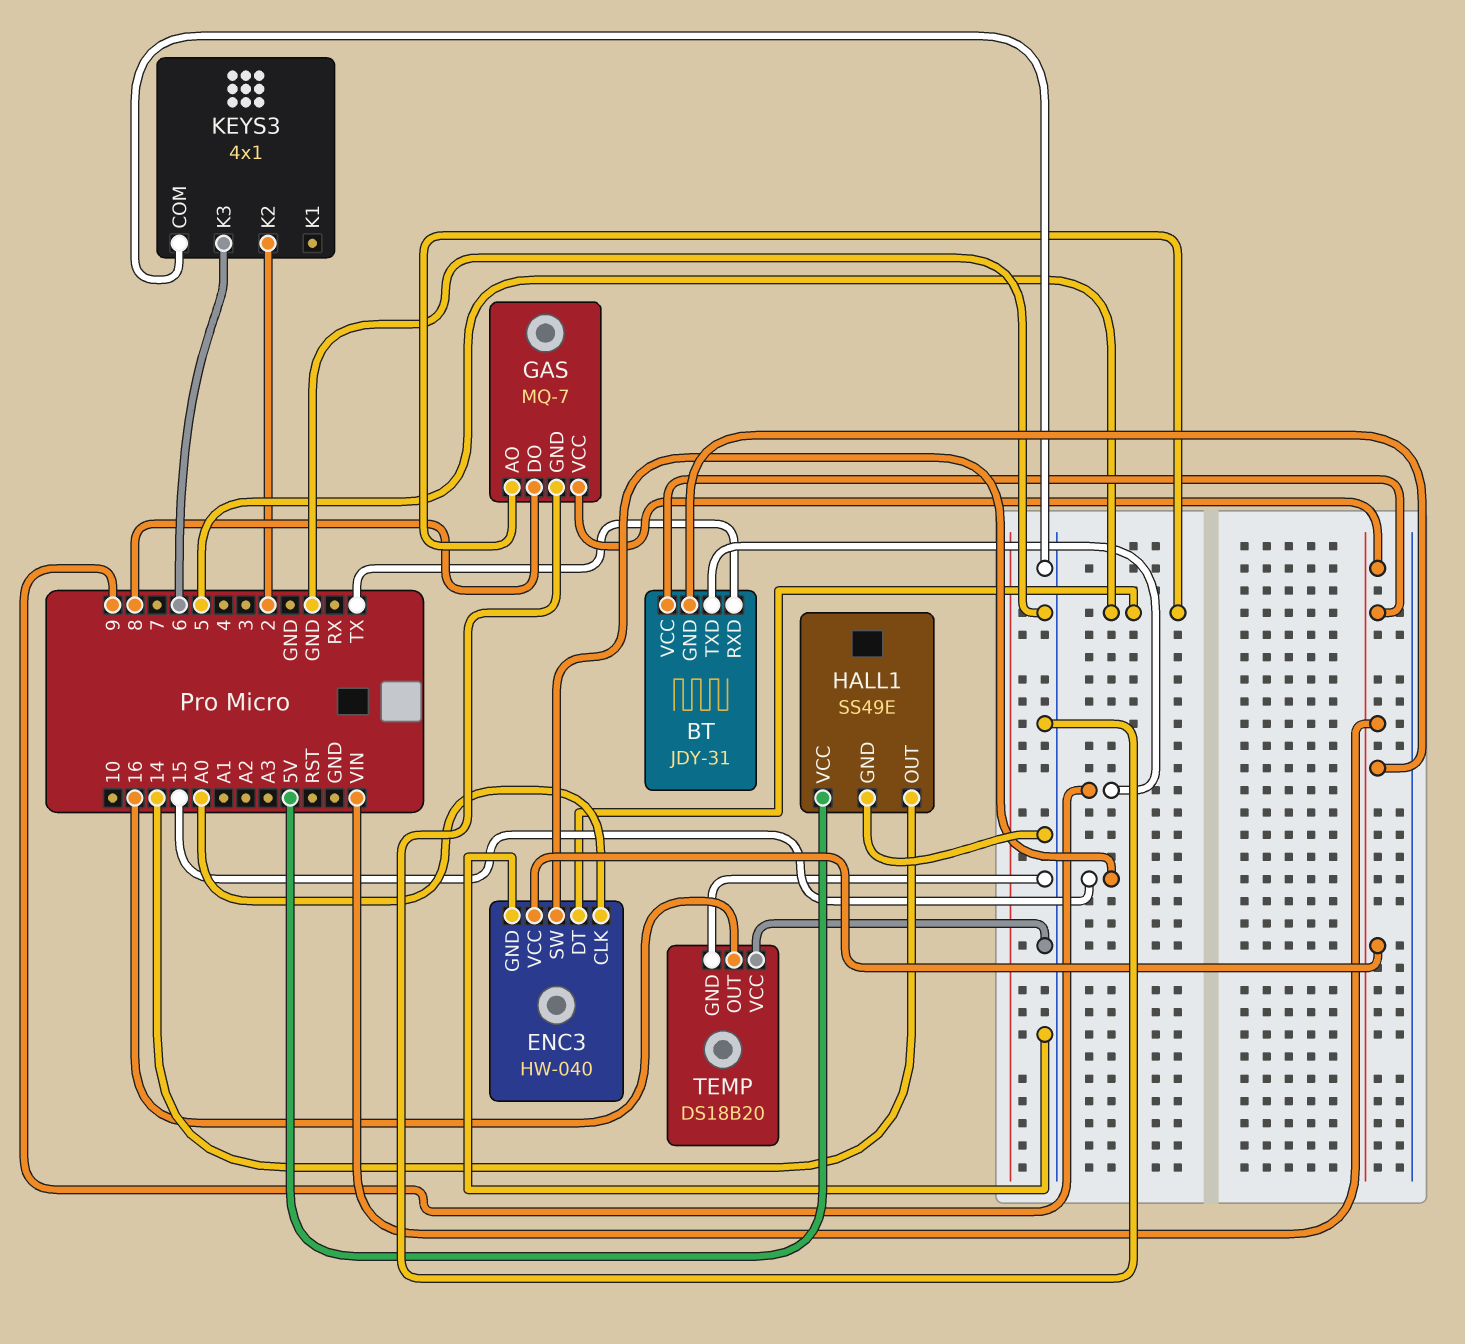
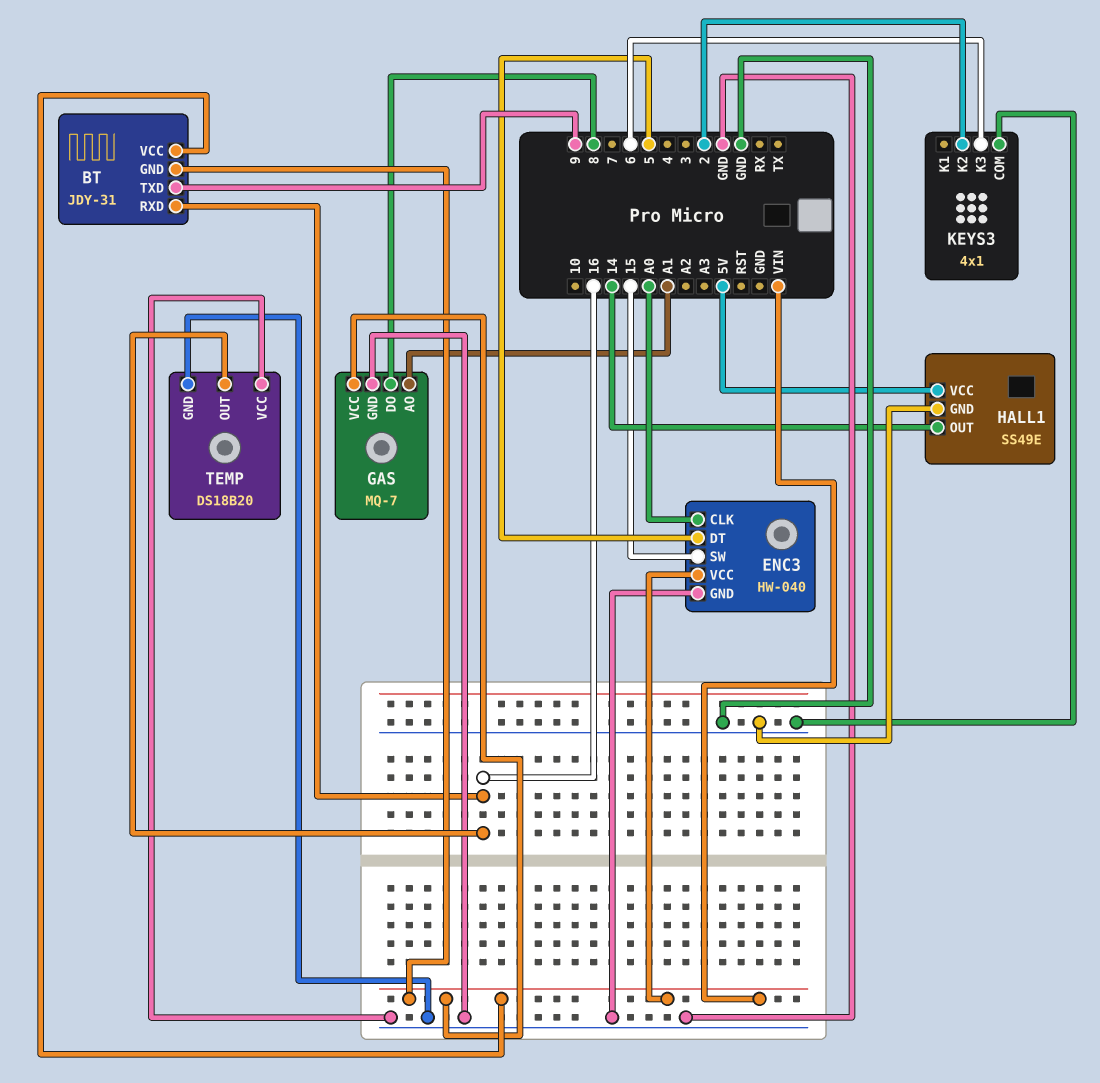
BT pin RXD: TX -> 16
GAS pin AO: 5 -> A1

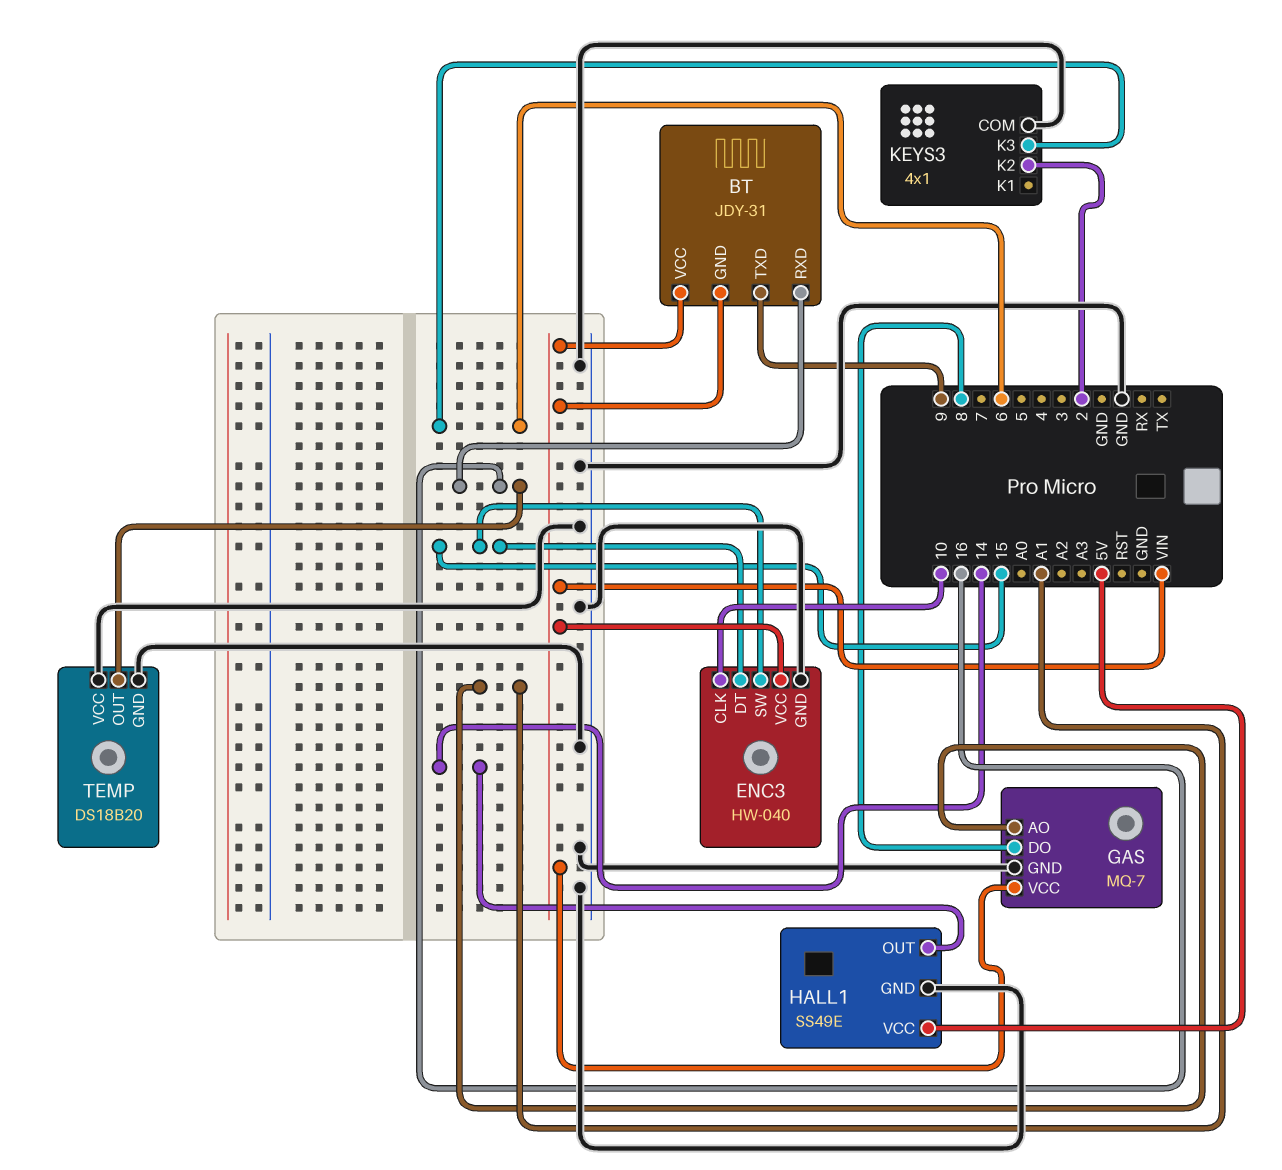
ENC3 pin CLK: A0 -> 10
ENC3 pin DT: 5 -> 15

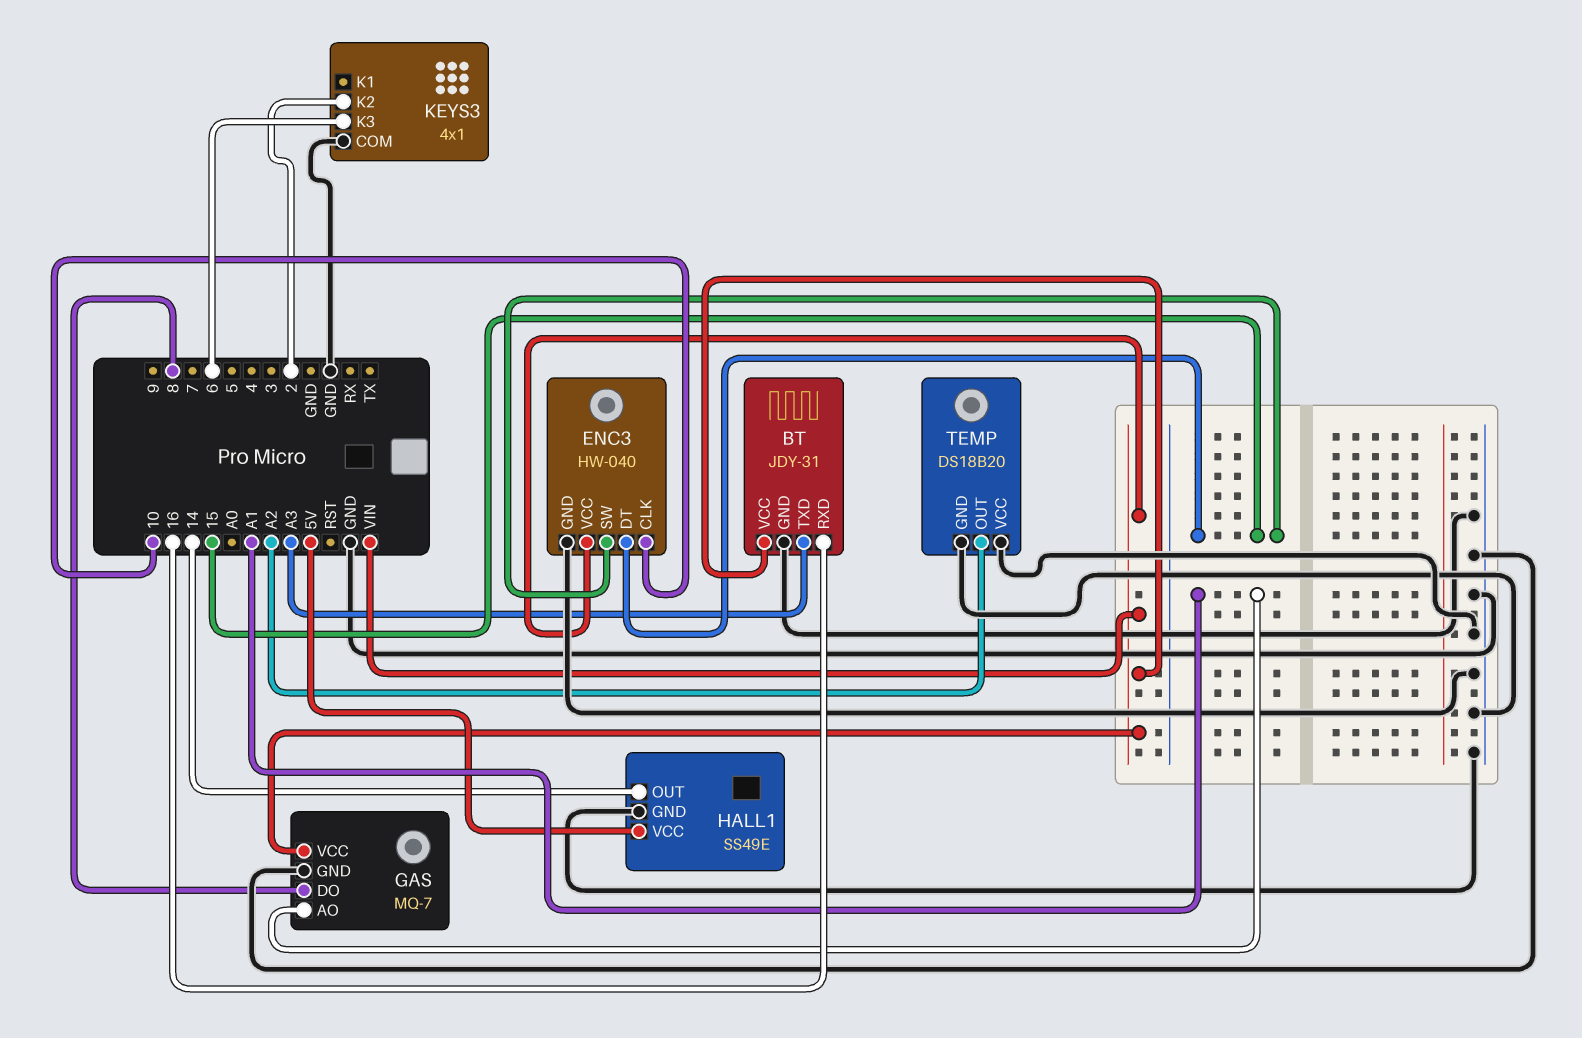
BT pin GND: VIN -> GND
BT pin TXD: 9 -> A3
TEMP pin OUT: 16 -> A2

